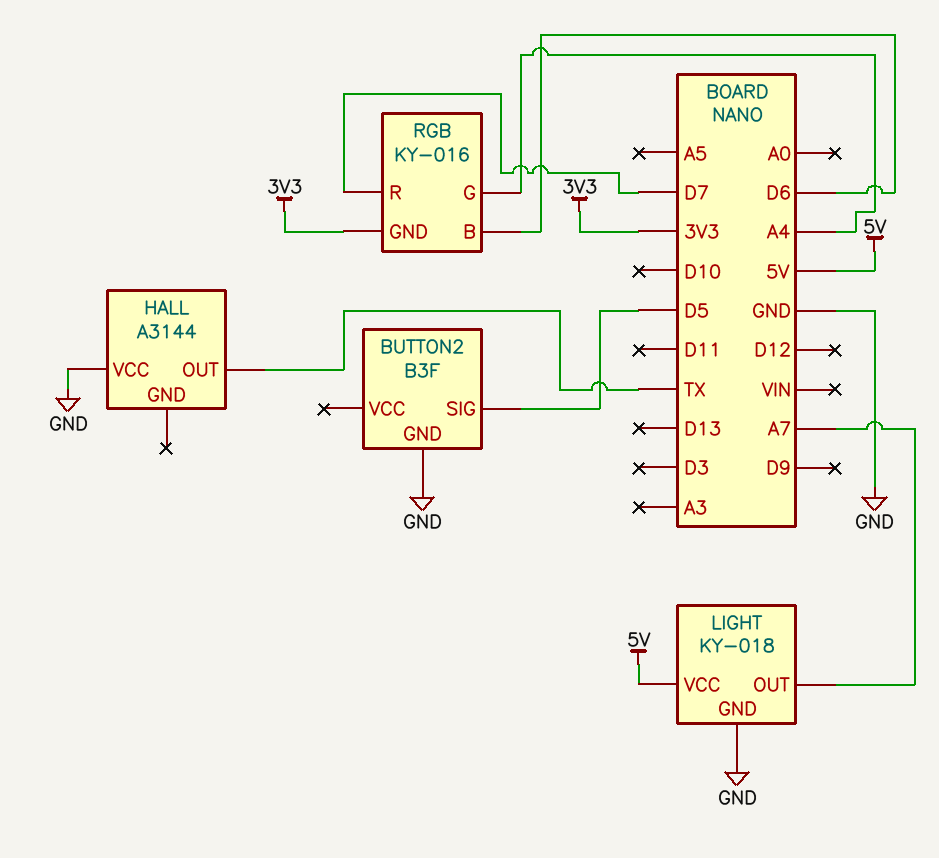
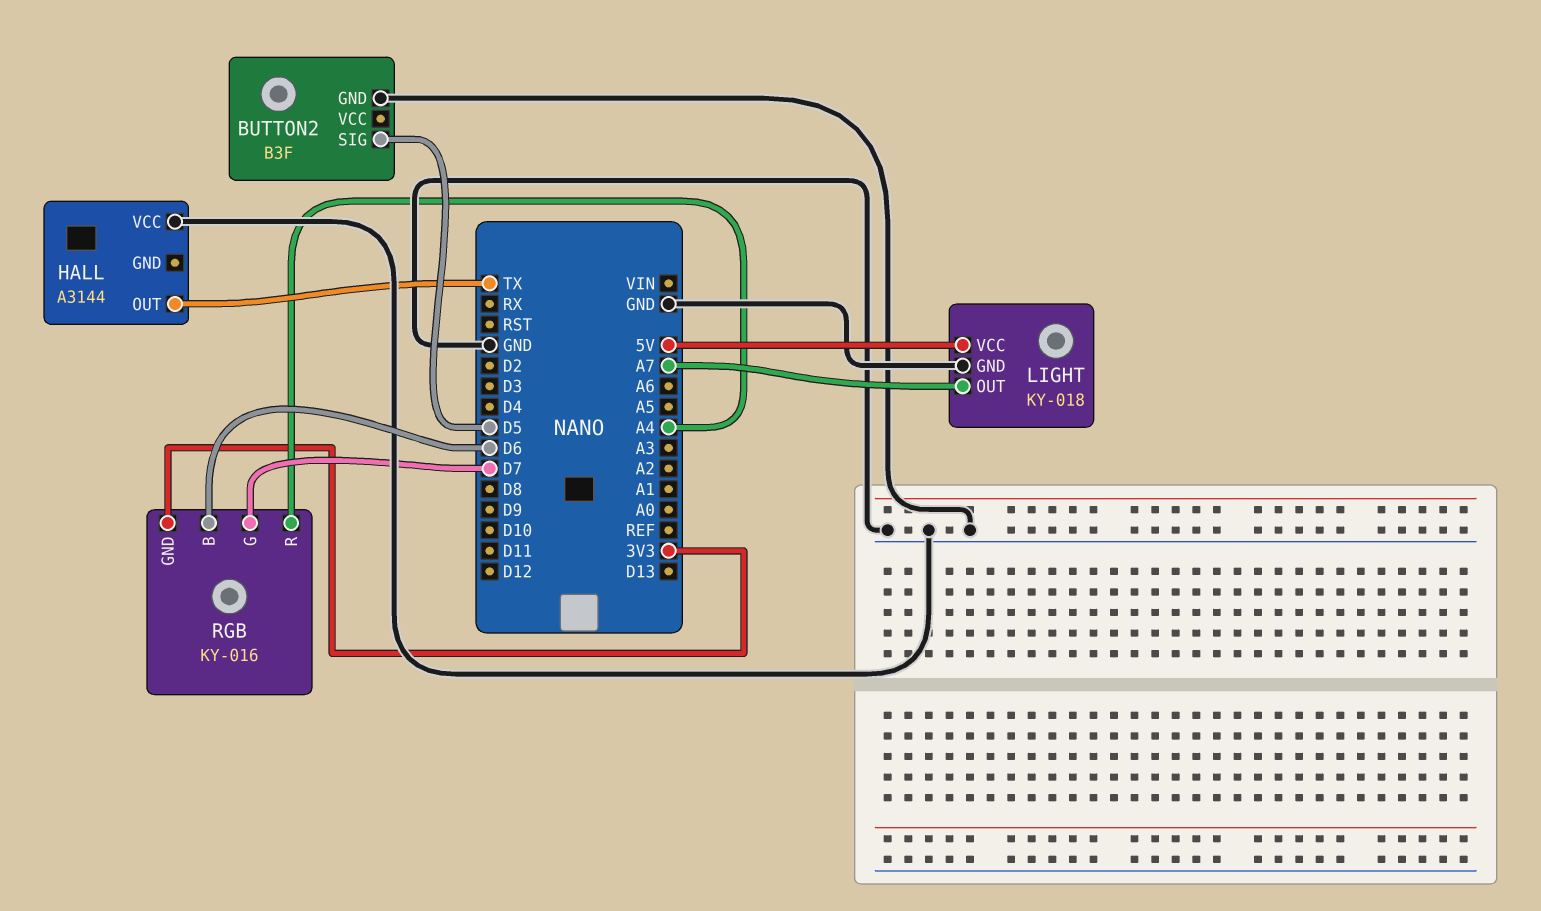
RGB pin G: A4 -> D7
RGB pin R: D7 -> A4

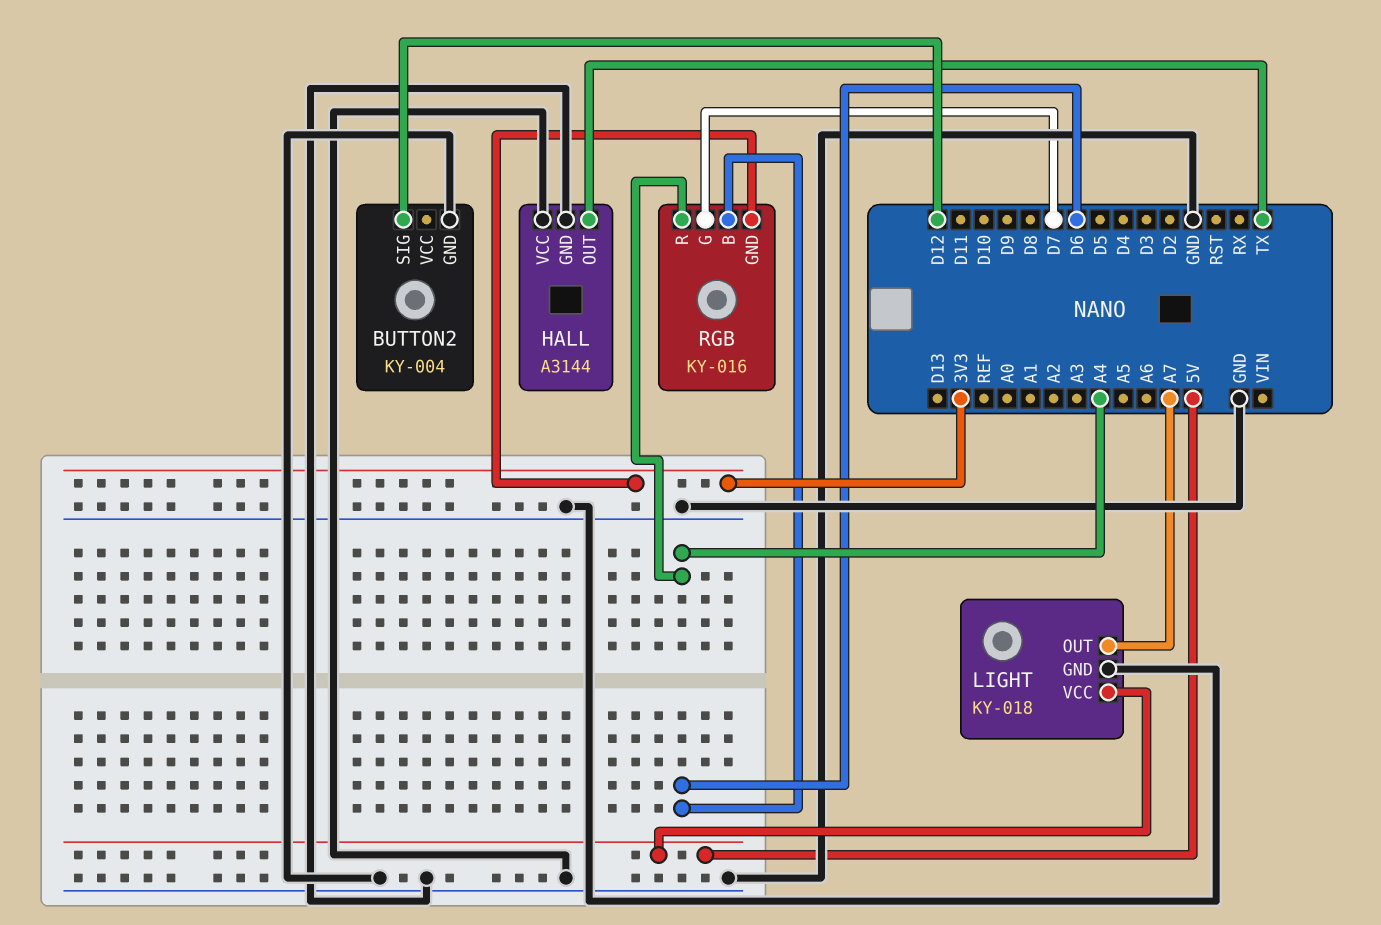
BUTTON2: B3F -> KY-004
BUTTON2 pin SIG: D5 -> D12
HALL pin GND: none -> GND

